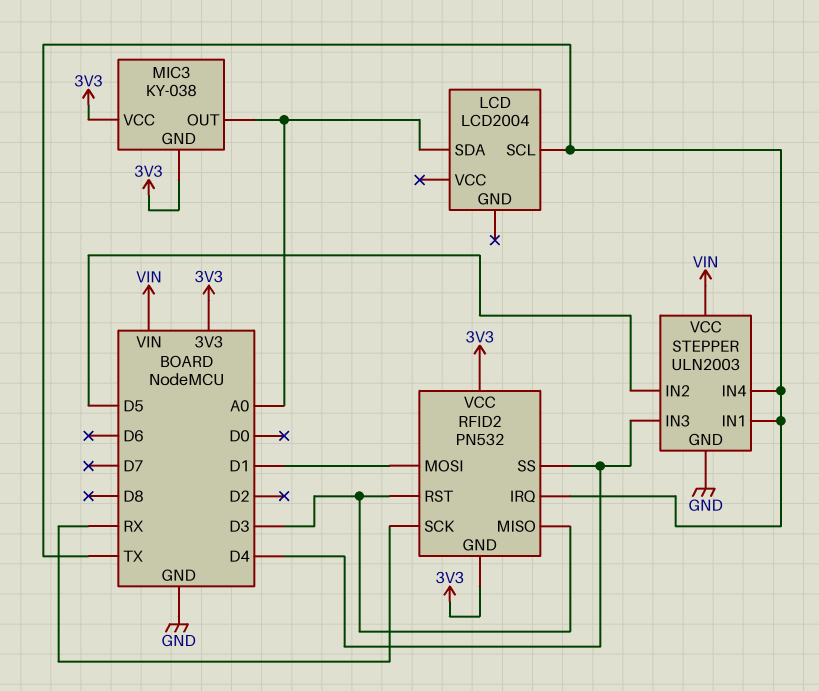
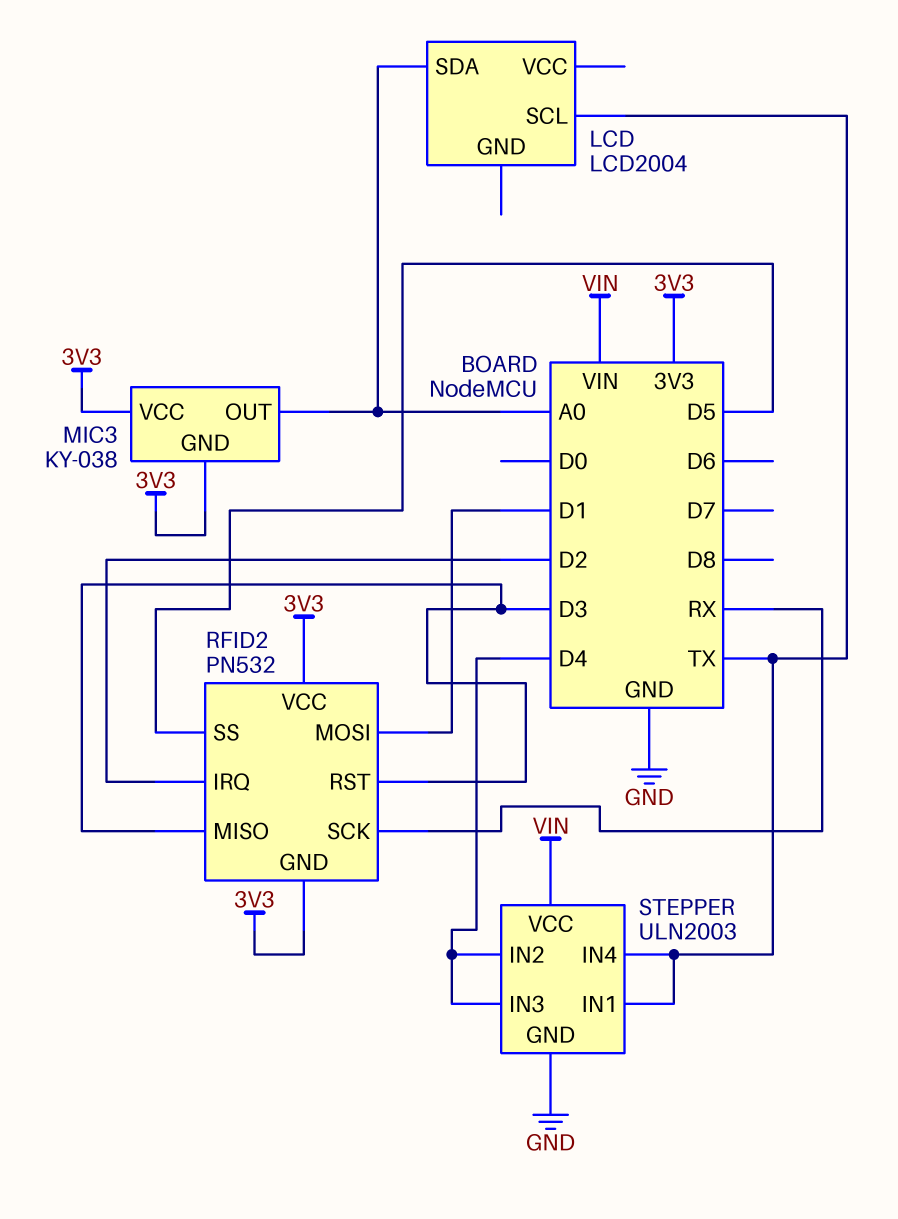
RFID2 pin IRQ: TX -> D2
RFID2 pin SS: D4 -> D5
STEPPER pin IN2: D5 -> D4

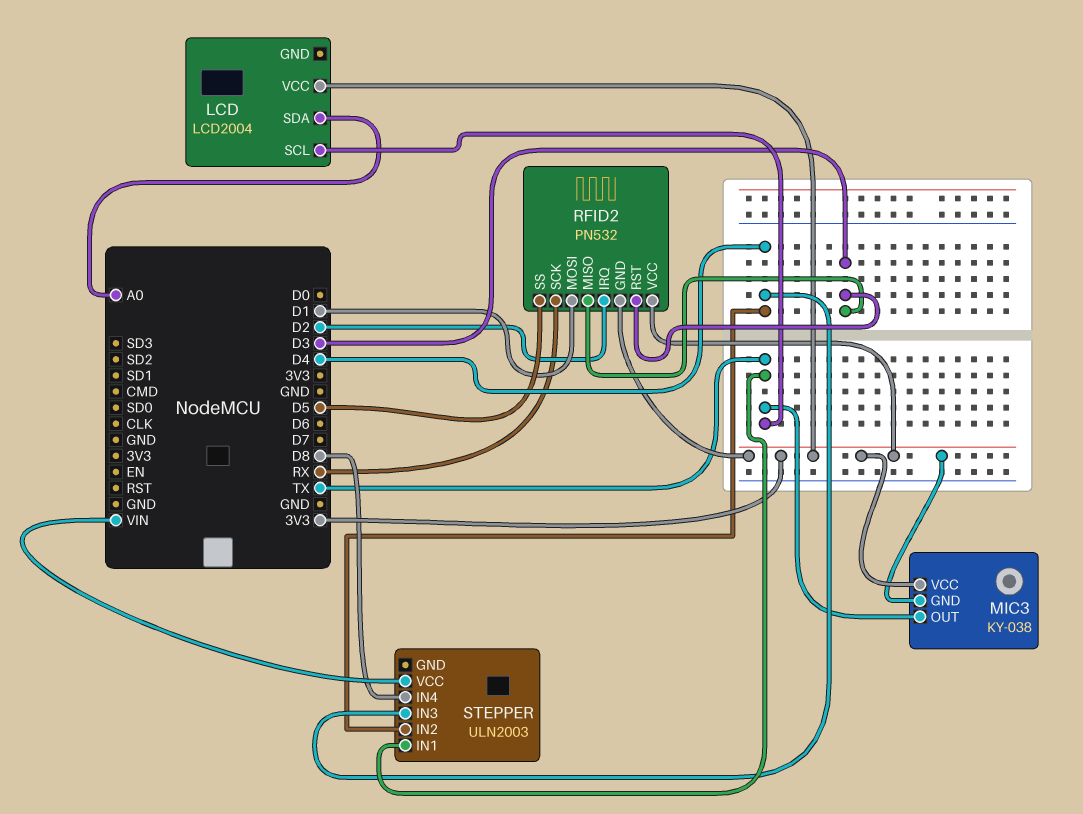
LCD pin VCC: none -> 3V3
MIC3 pin OUT: A0 -> TX
STEPPER pin GND: GND -> none
STEPPER pin IN4: TX -> D8

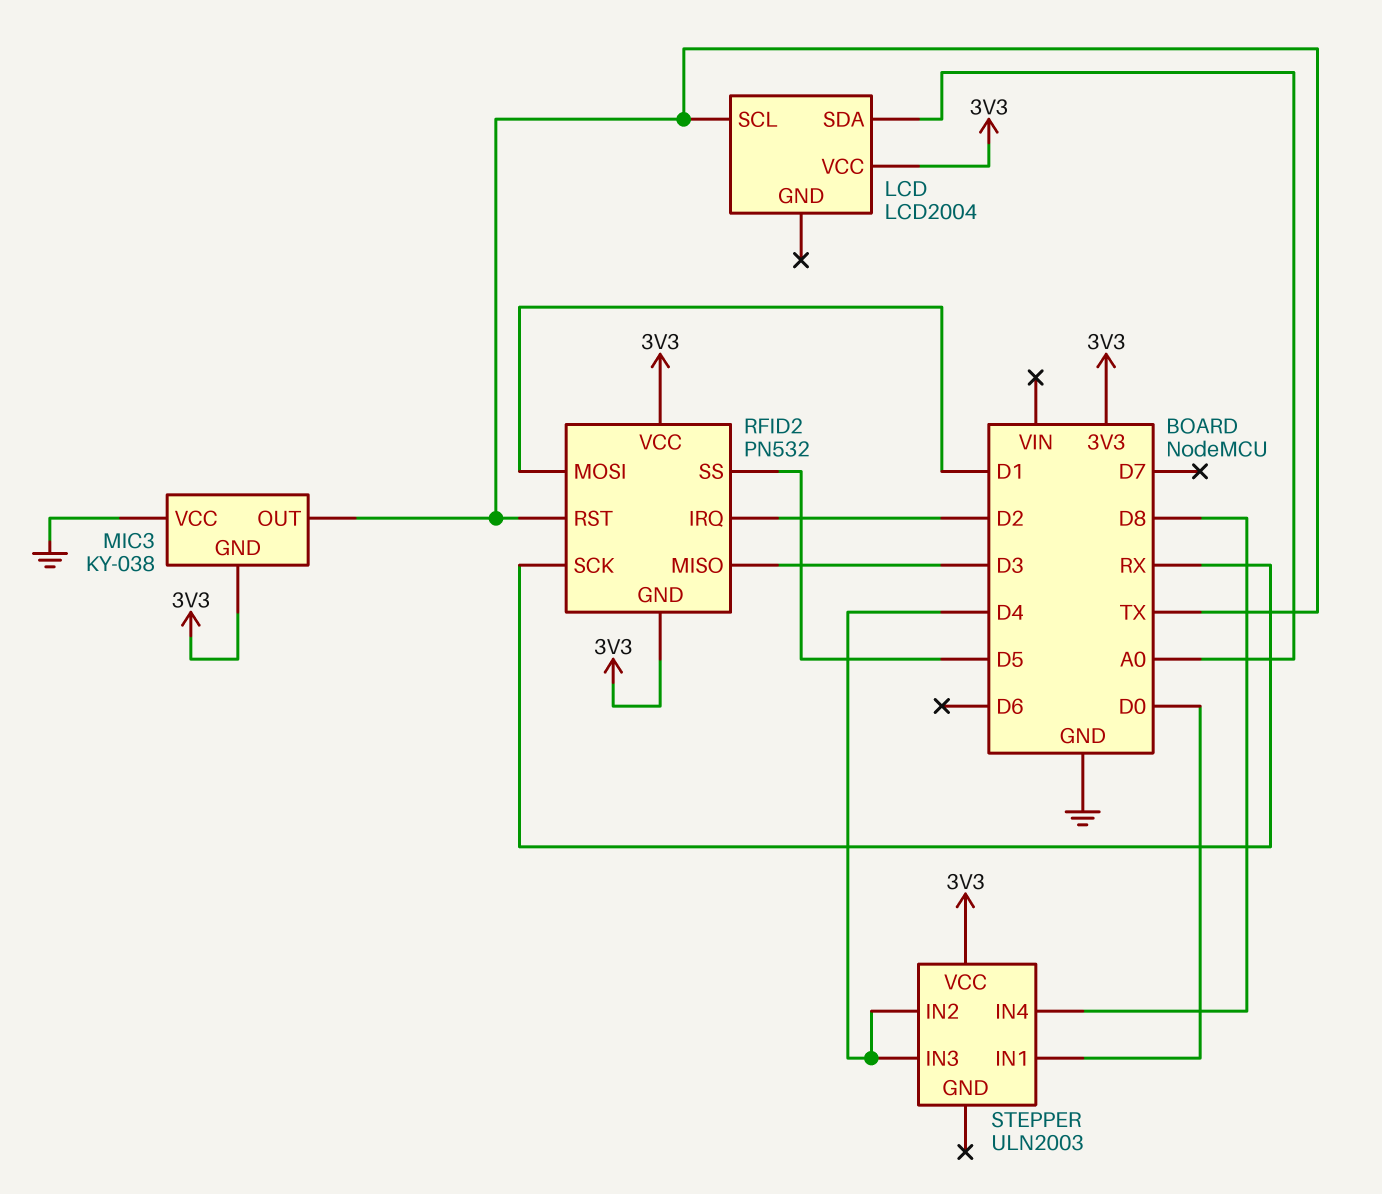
MIC3 pin VCC: 3V3 -> GND
RFID2 pin RST: D3 -> TX
STEPPER pin IN1: TX -> D0
STEPPER pin VCC: VIN -> 3V3

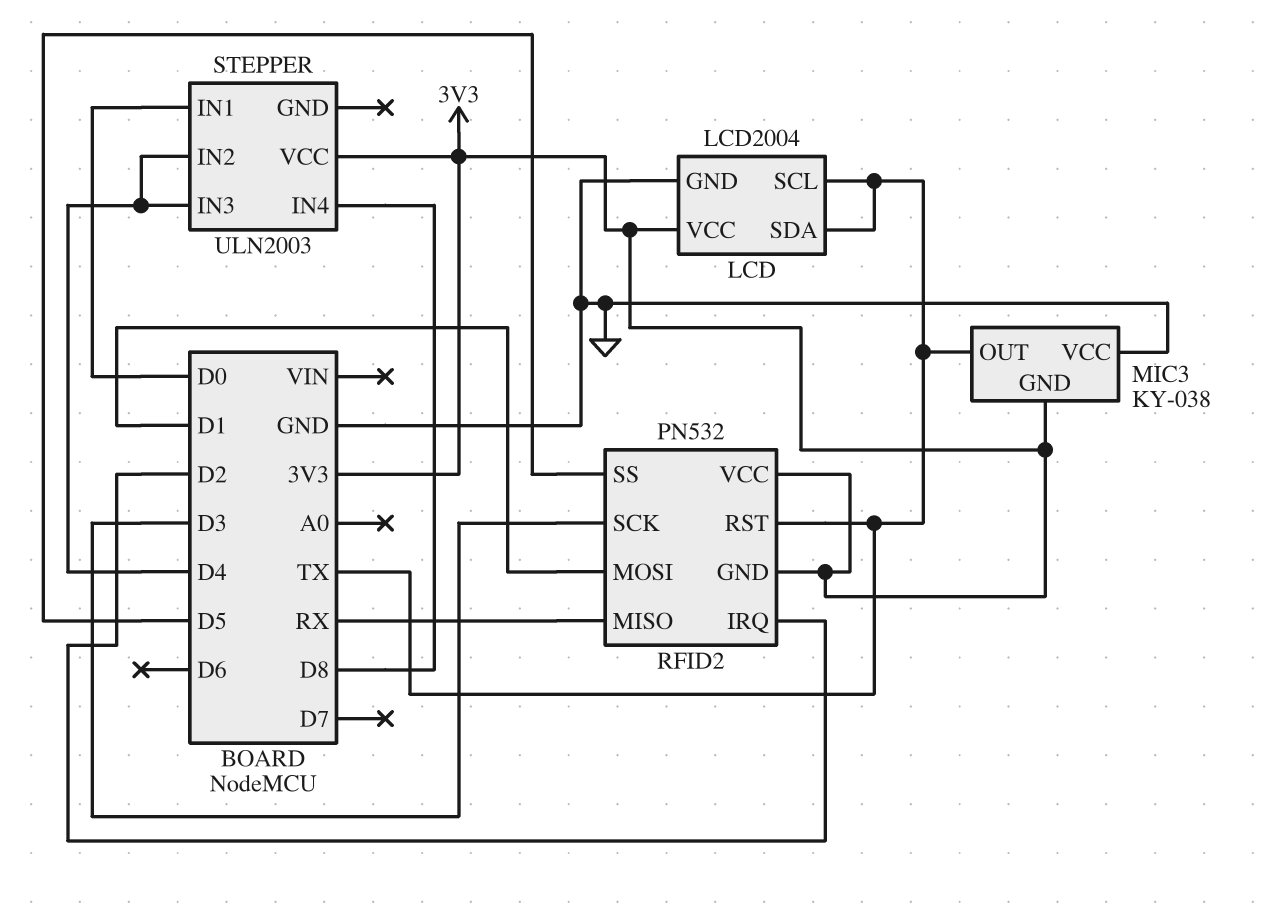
LCD pin GND: none -> GND
LCD pin SDA: A0 -> TX
RFID2 pin MISO: D3 -> RX
RFID2 pin SCK: RX -> D3

